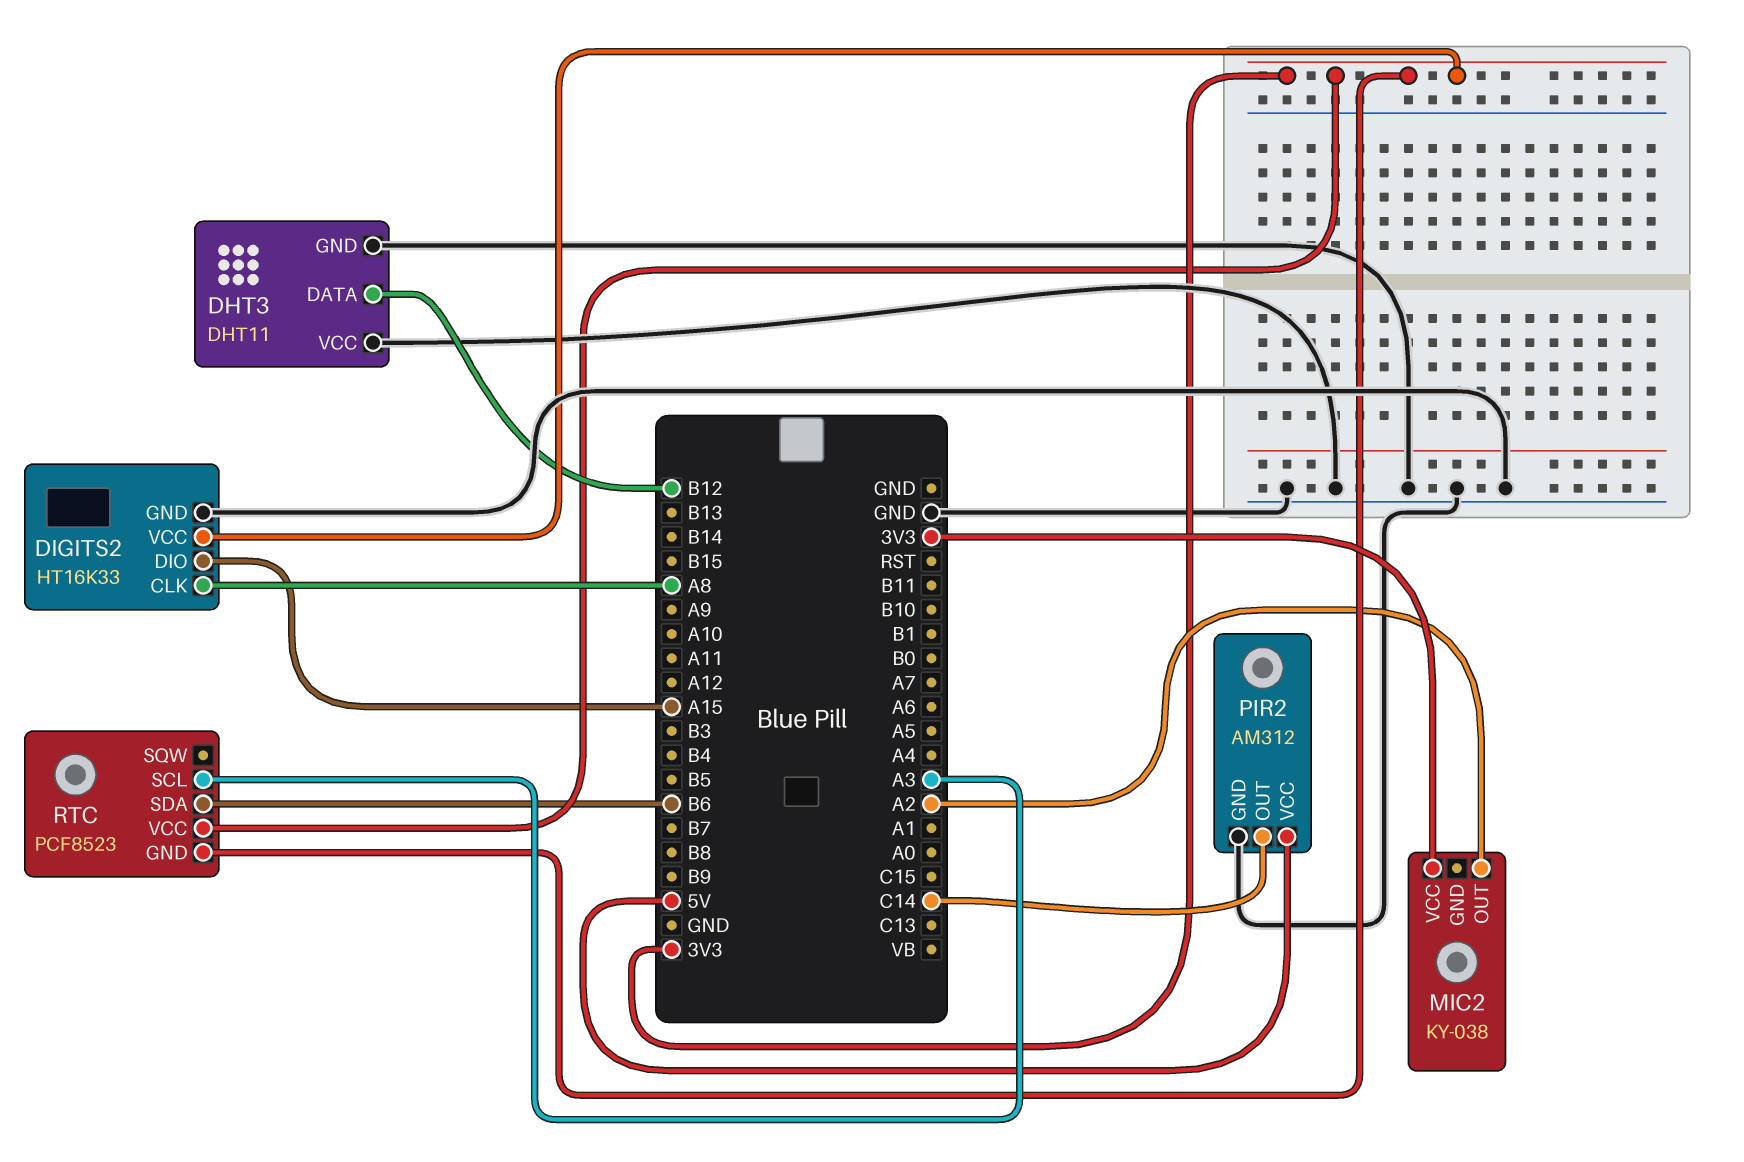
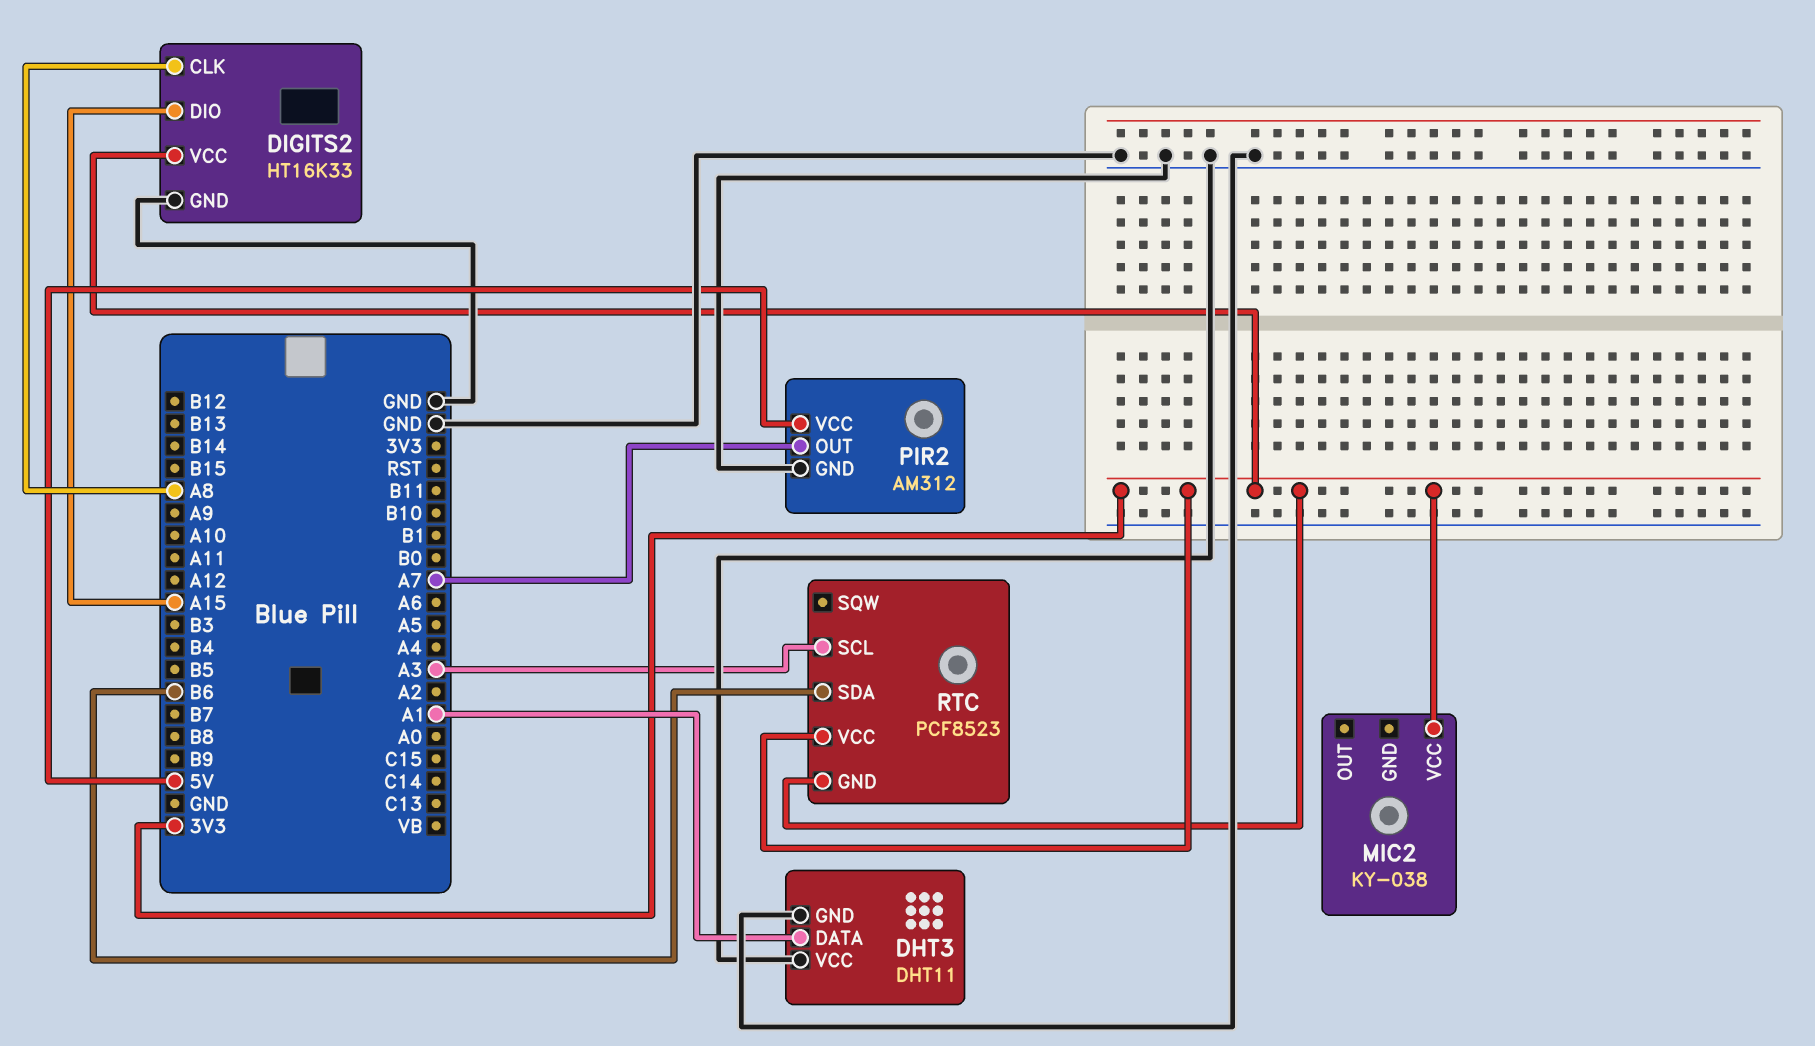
DHT3 pin DATA: B12 -> A1
MIC2 pin OUT: A2 -> none
PIR2 pin OUT: C14 -> A7

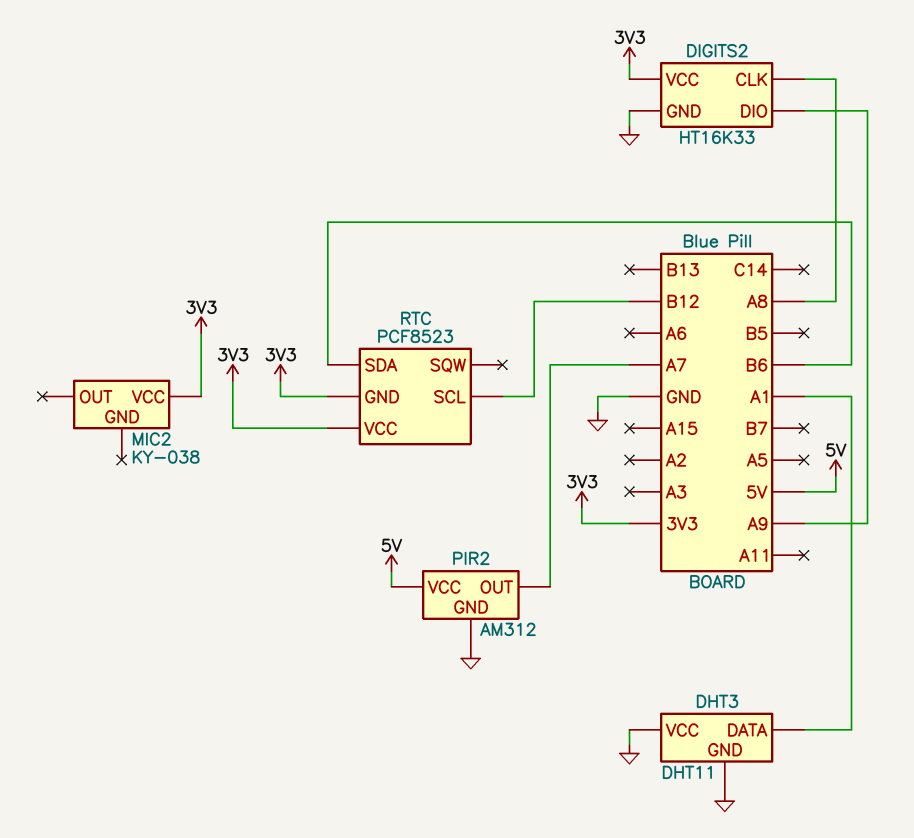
DIGITS2 pin DIO: A15 -> A9
RTC pin SCL: A3 -> B12

